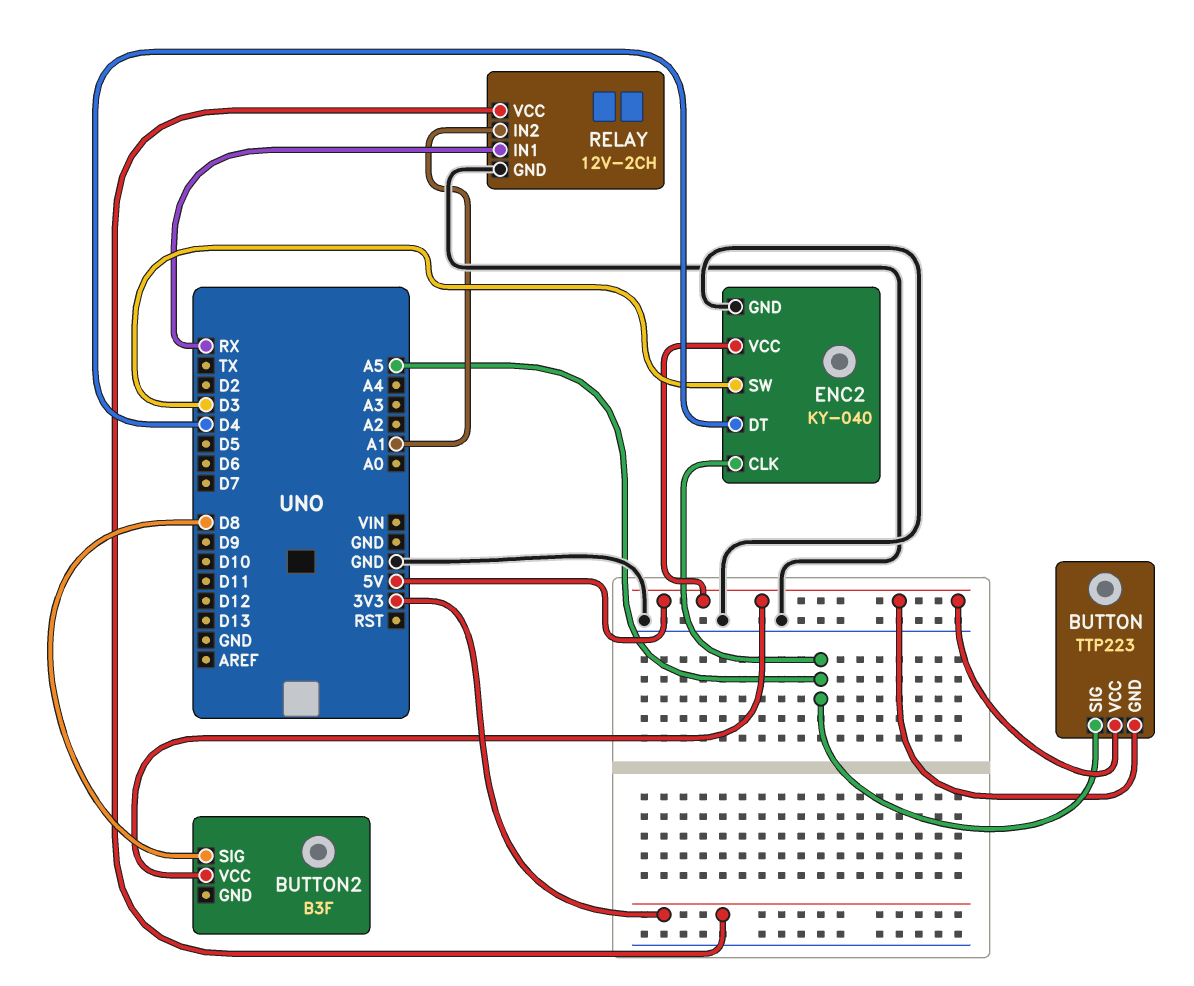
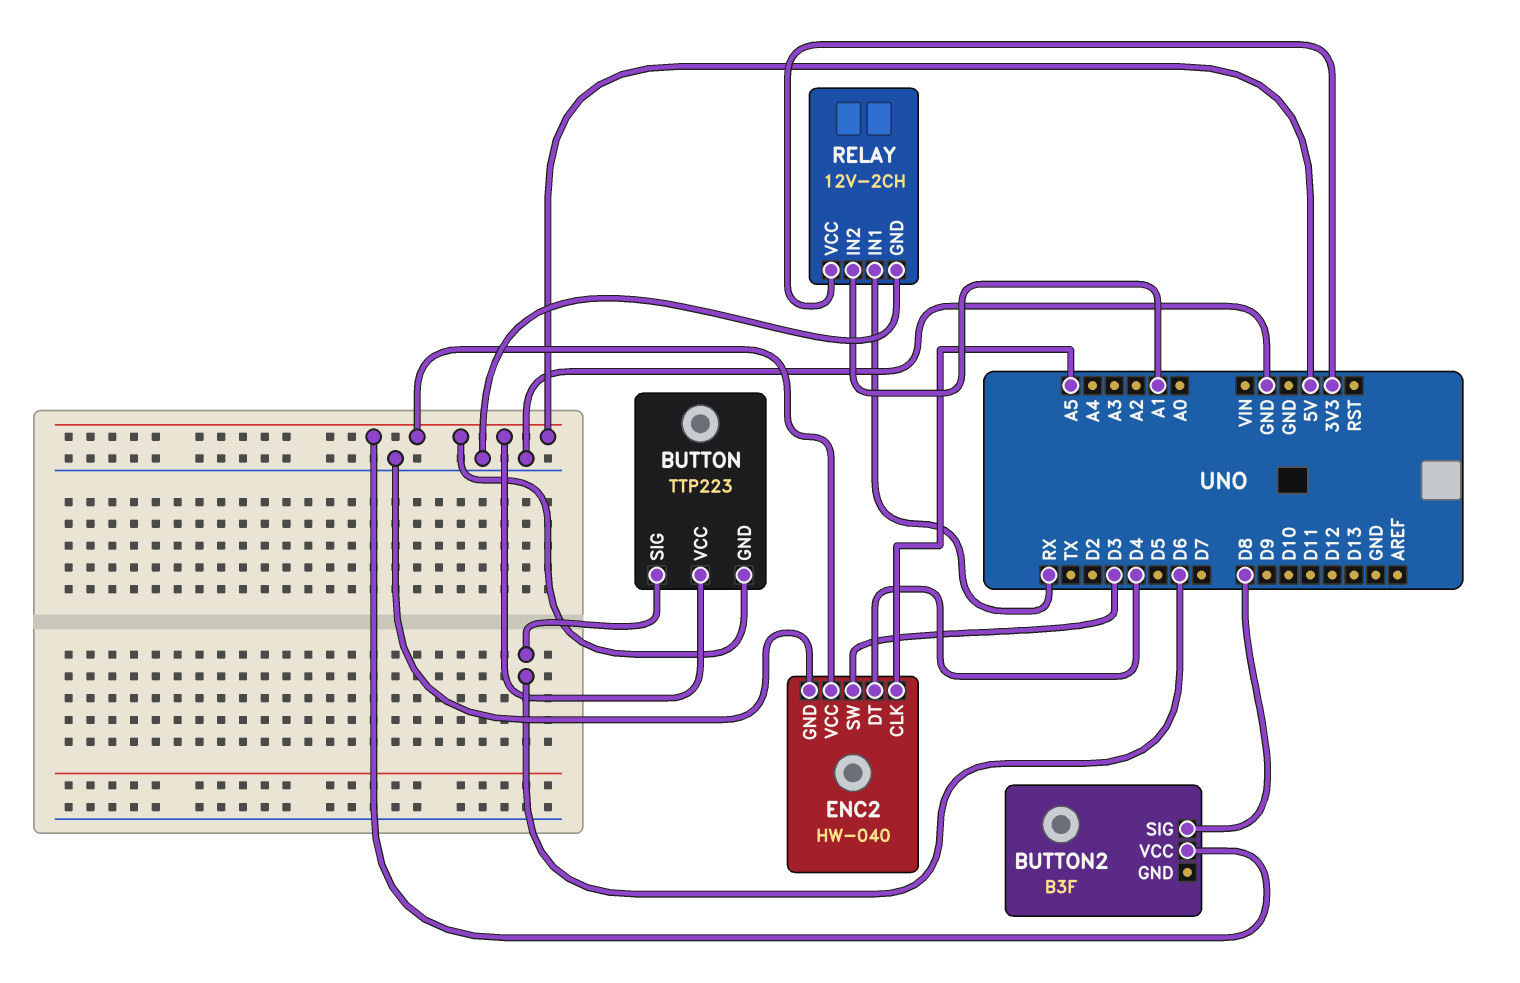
BUTTON pin SIG: A5 -> D6
ENC2: KY-040 -> HW-040

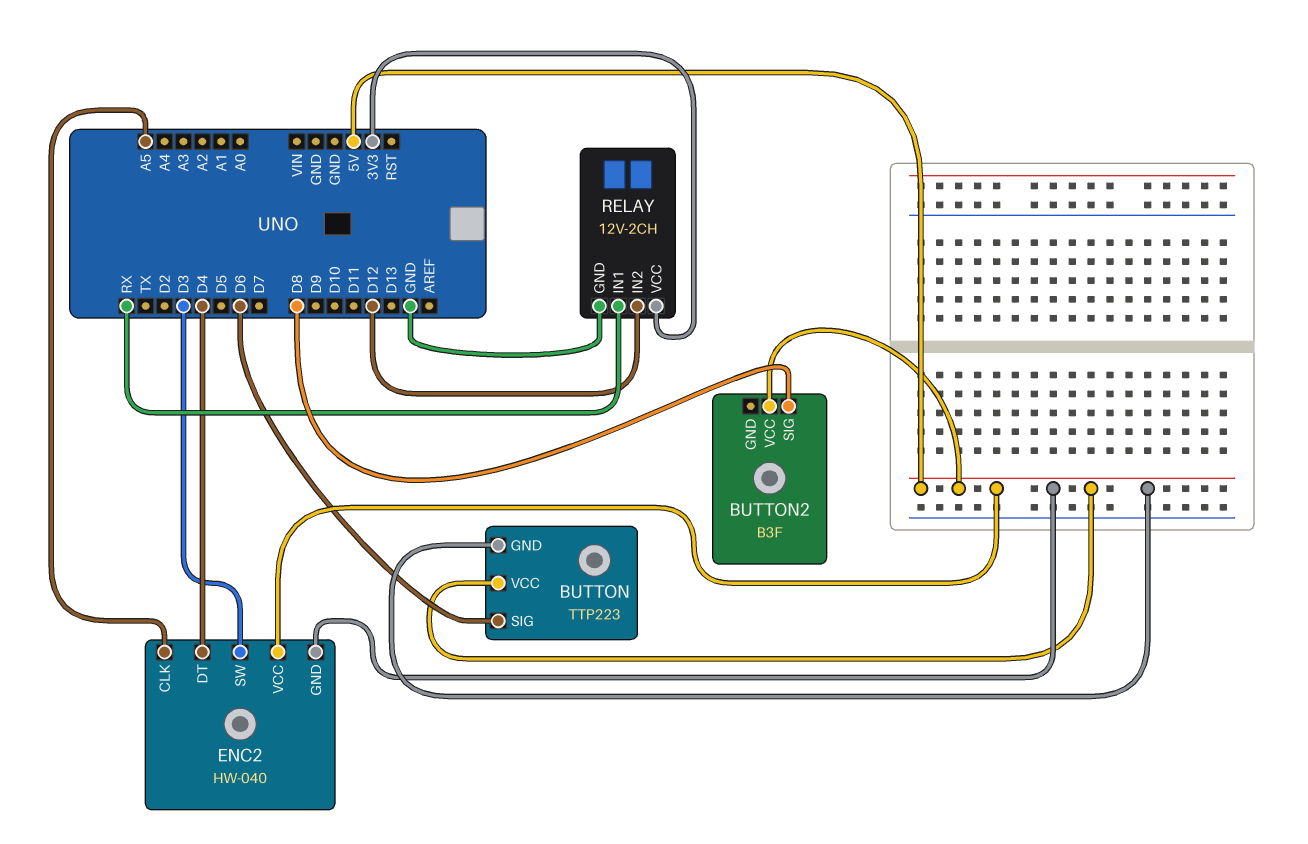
ENC2 pin GND: GND -> 5V
RELAY pin IN2: A1 -> D12

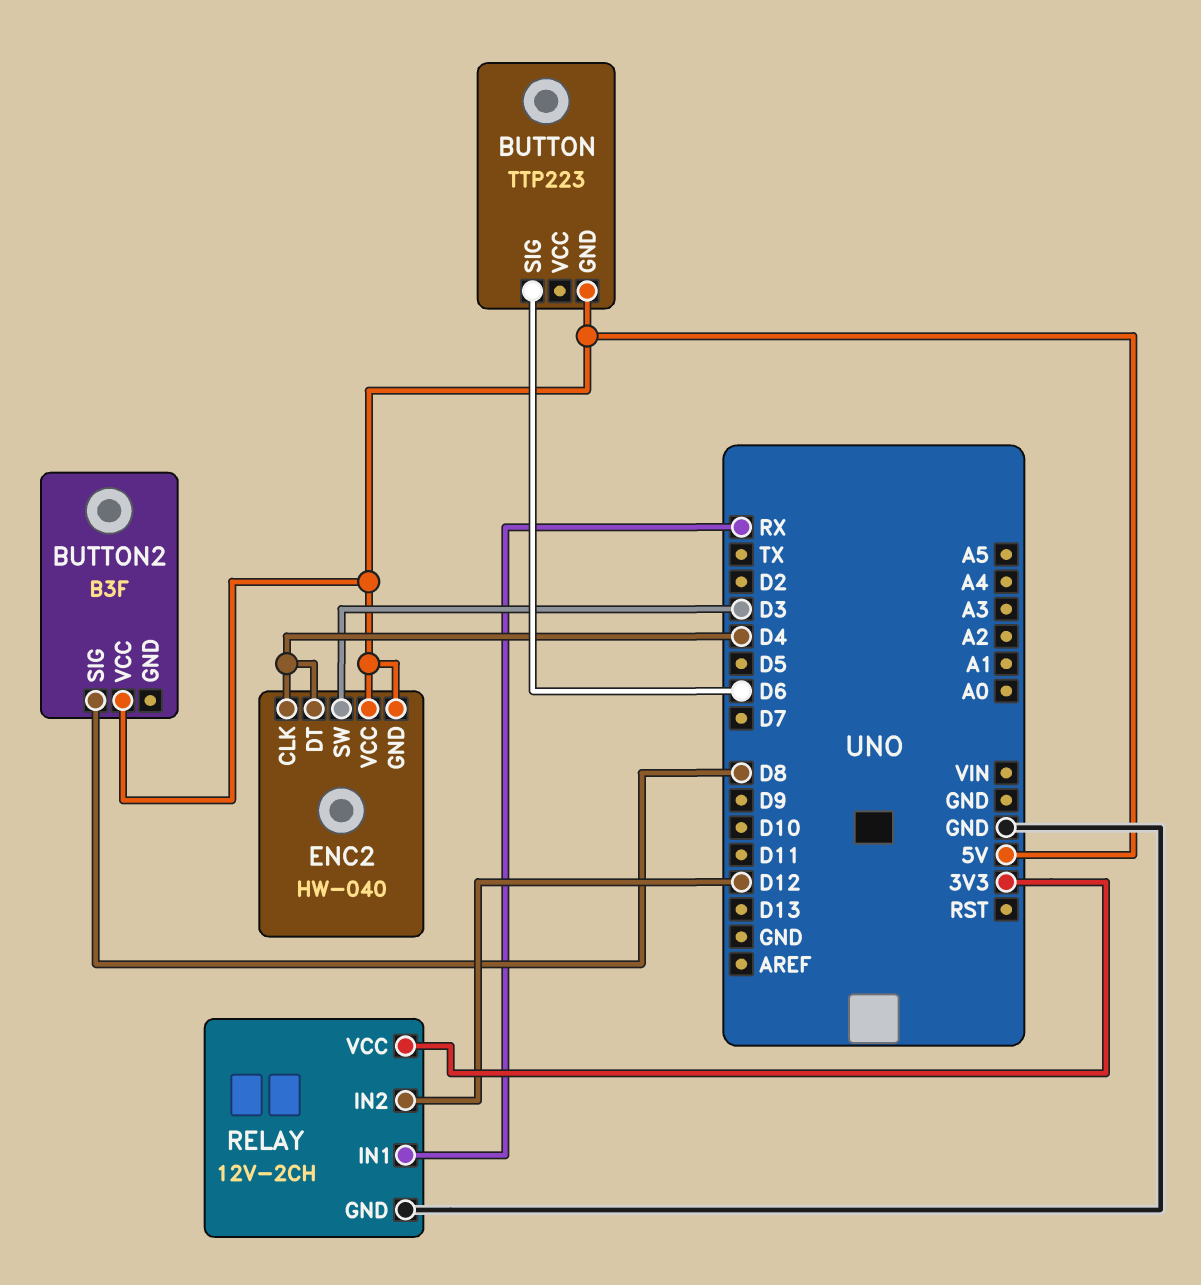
BUTTON pin VCC: 5V -> none
ENC2 pin CLK: A5 -> D4

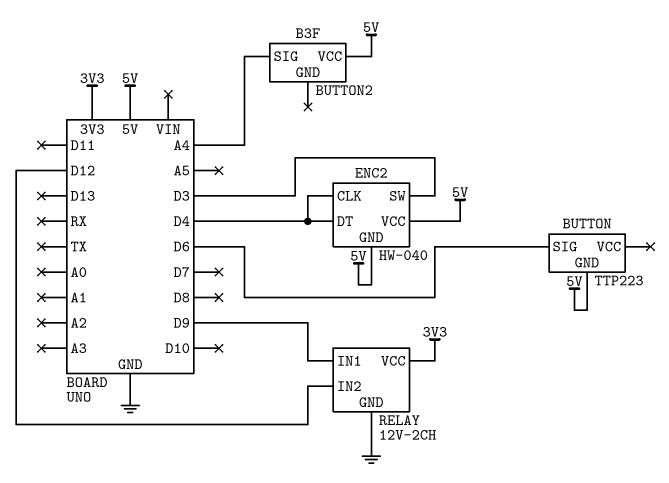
BUTTON2 pin SIG: D8 -> A4
RELAY pin IN1: RX -> D9

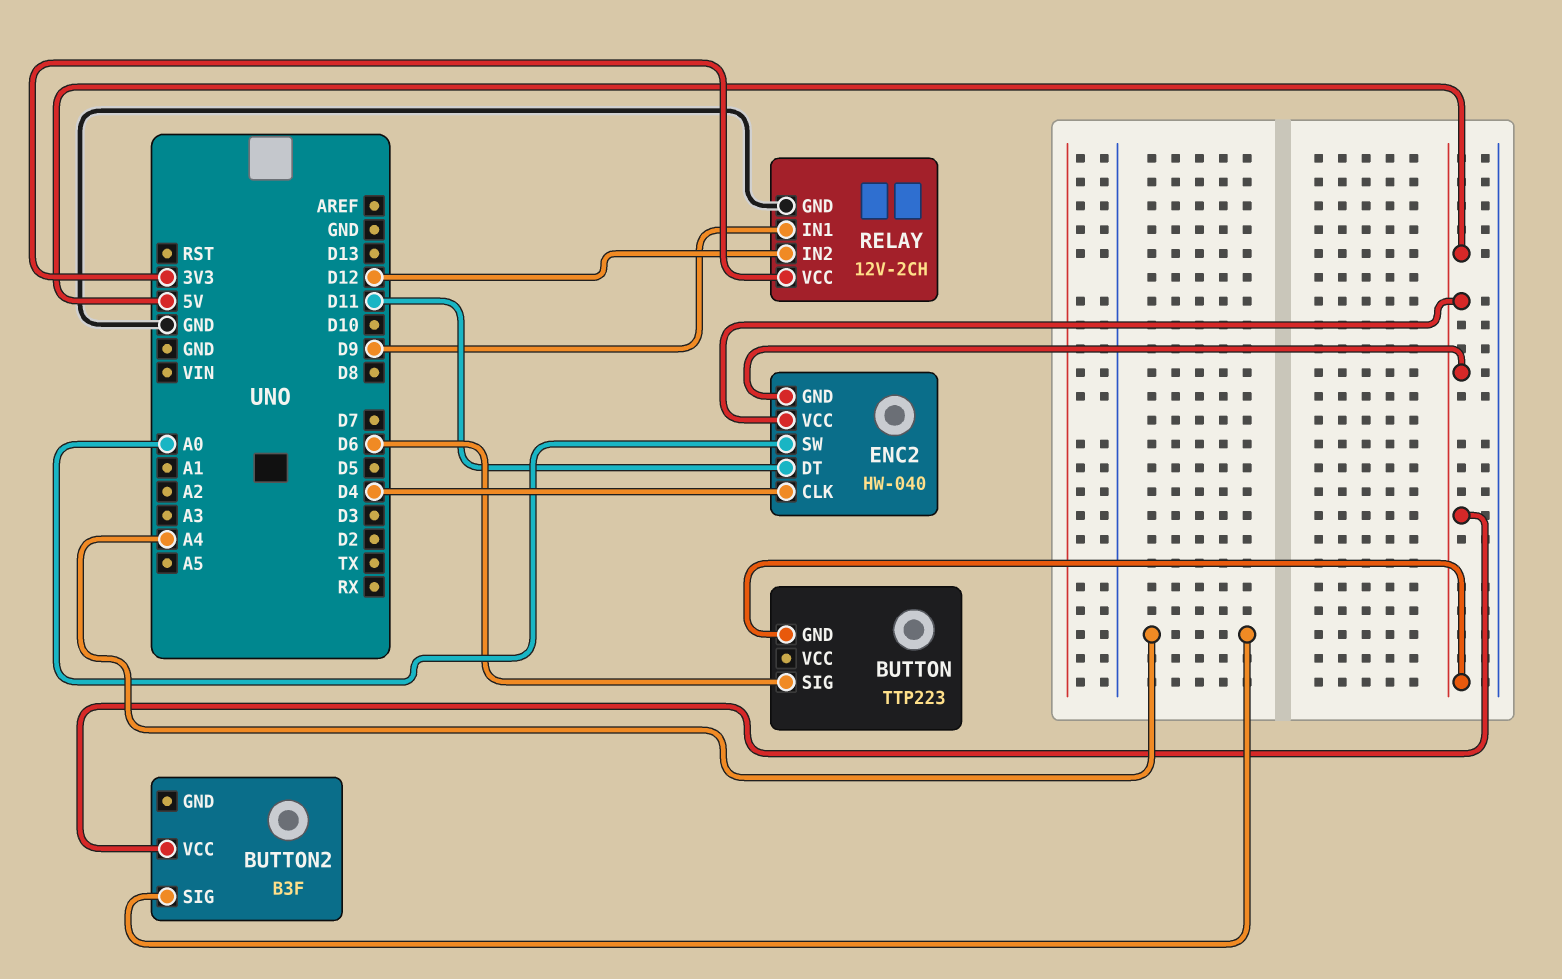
ENC2 pin DT: D4 -> D11
ENC2 pin SW: D3 -> A0

